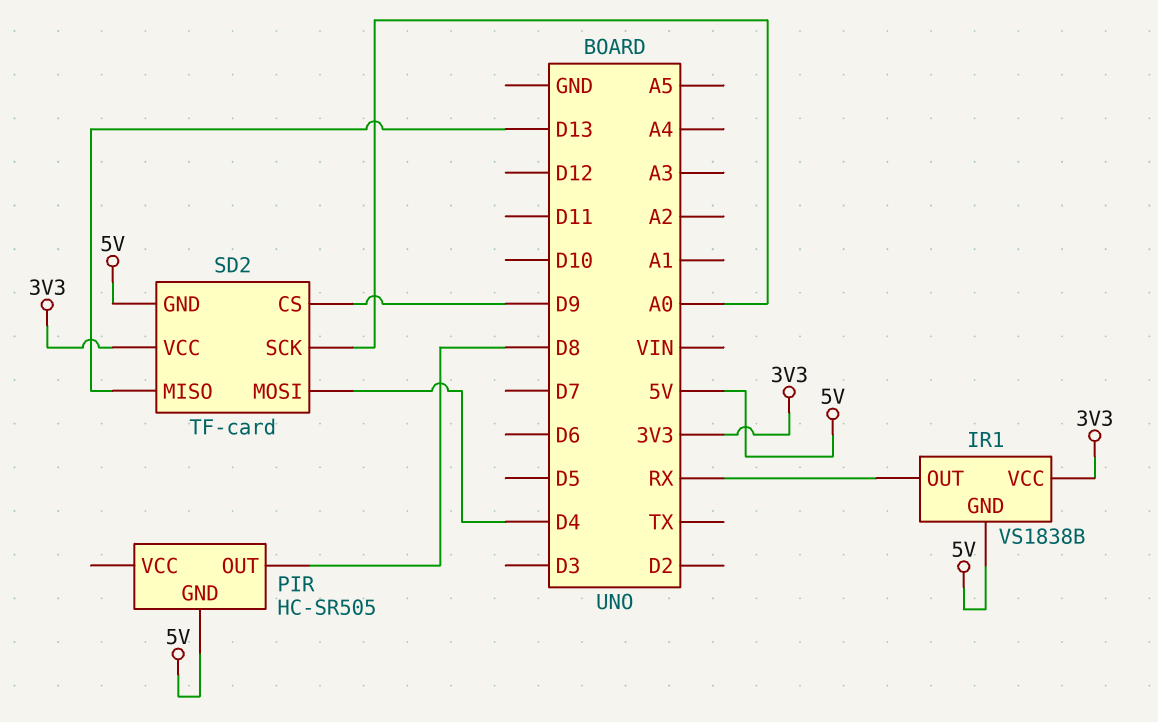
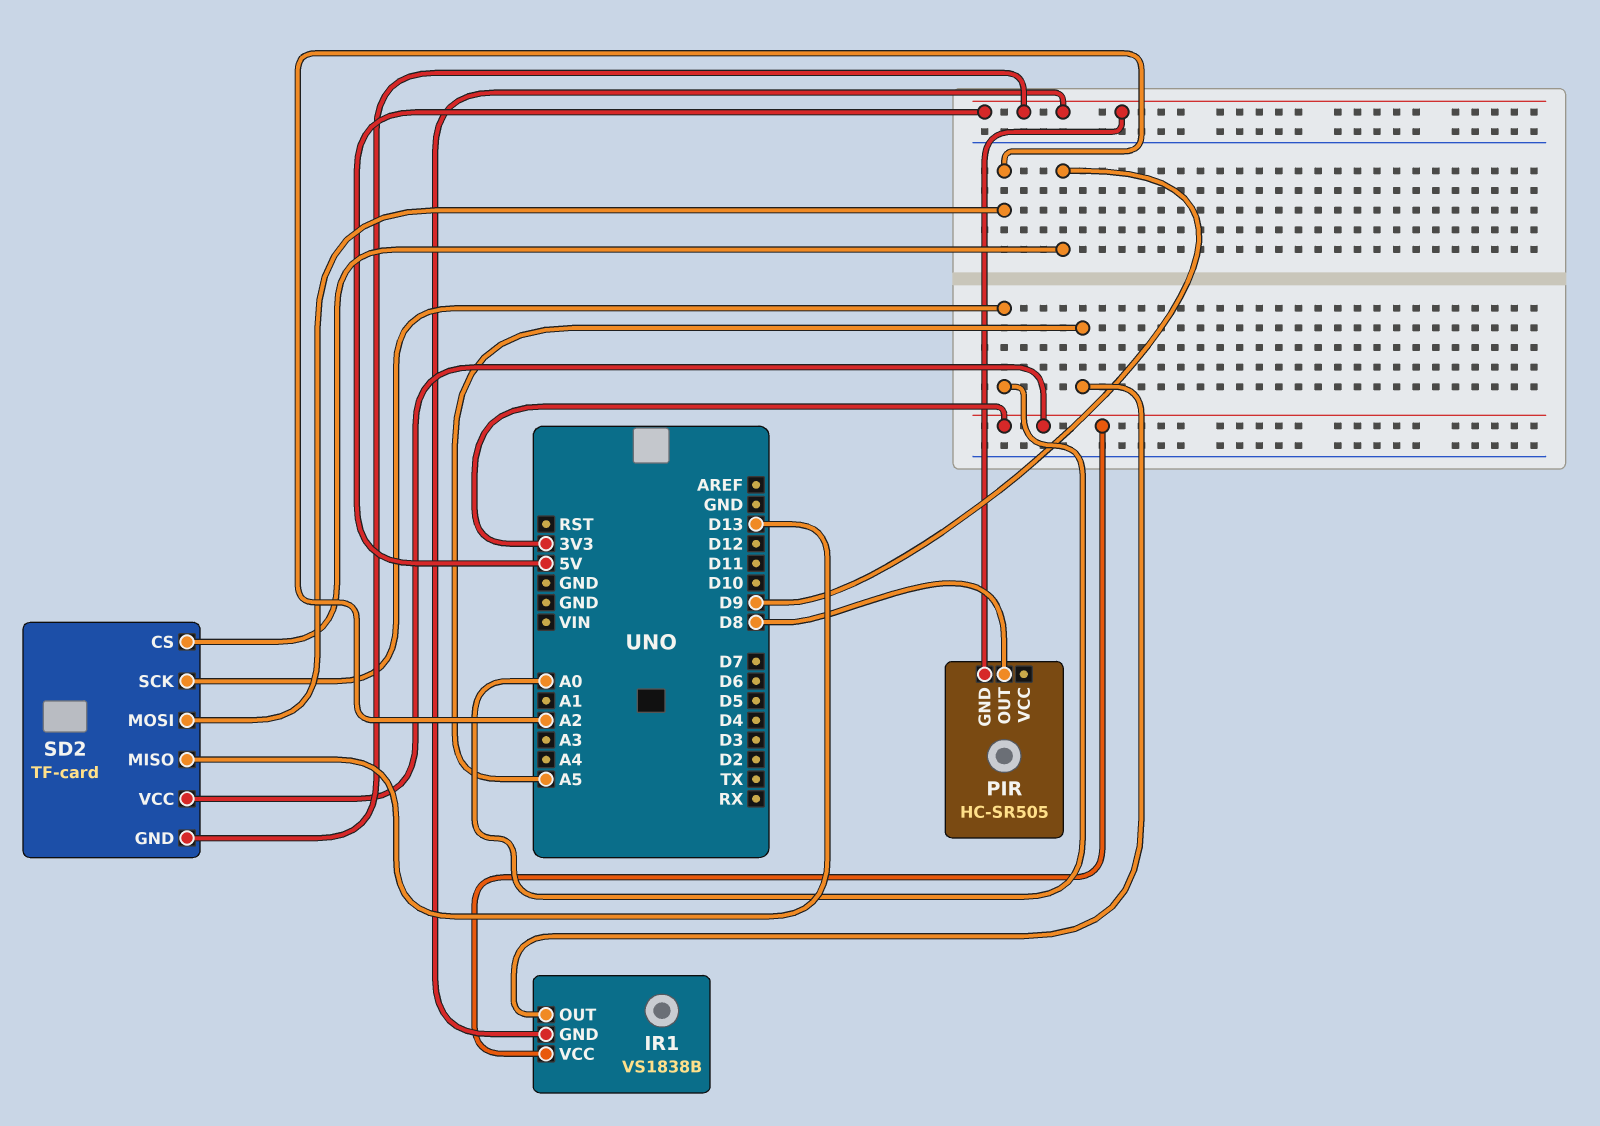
IR1 pin OUT: RX -> A5
SD2 pin MOSI: D4 -> A2

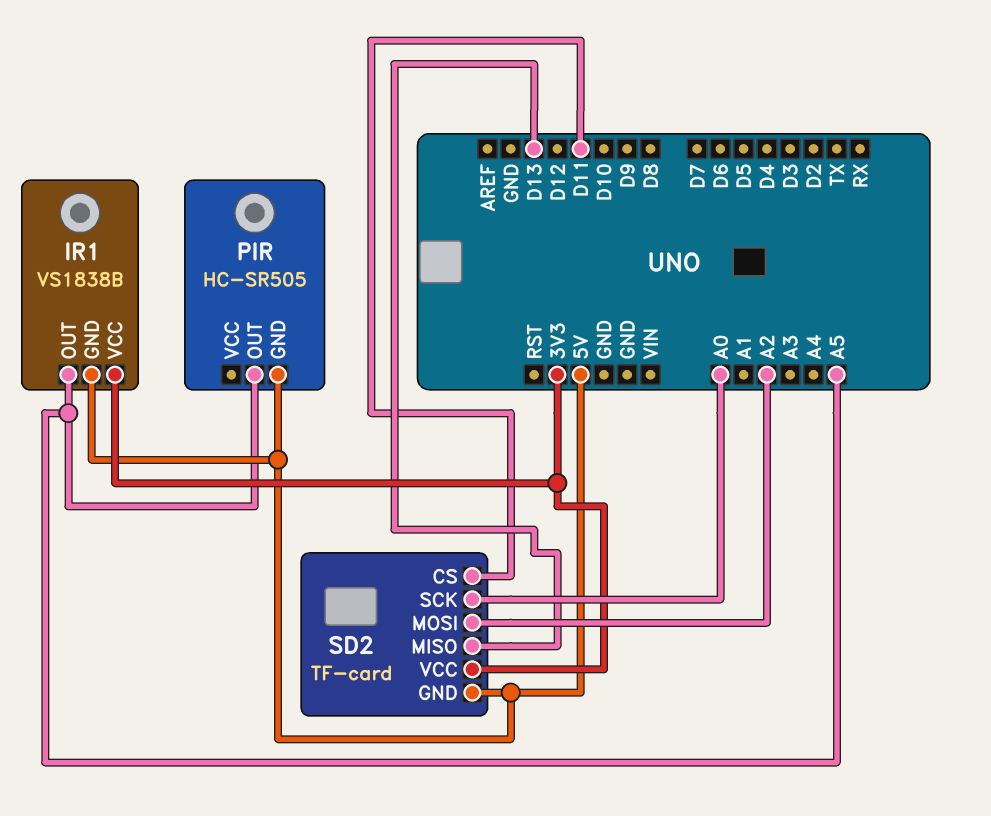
PIR pin OUT: D8 -> A5
SD2 pin CS: D9 -> D11

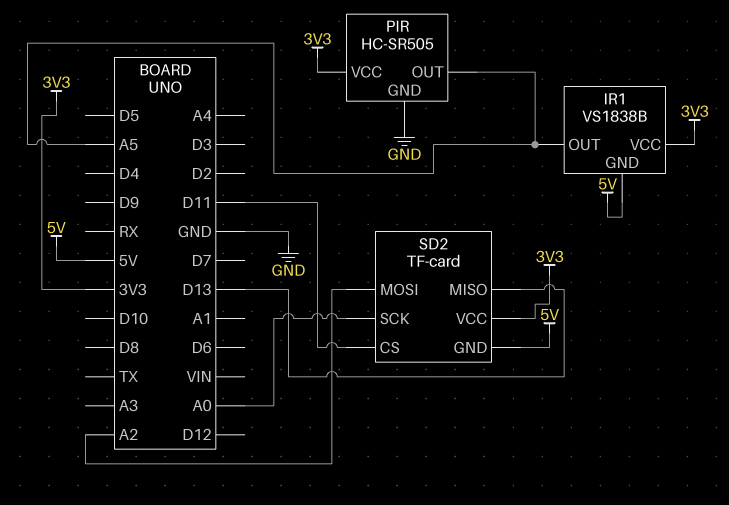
PIR pin GND: 5V -> GND
PIR pin VCC: none -> 3V3

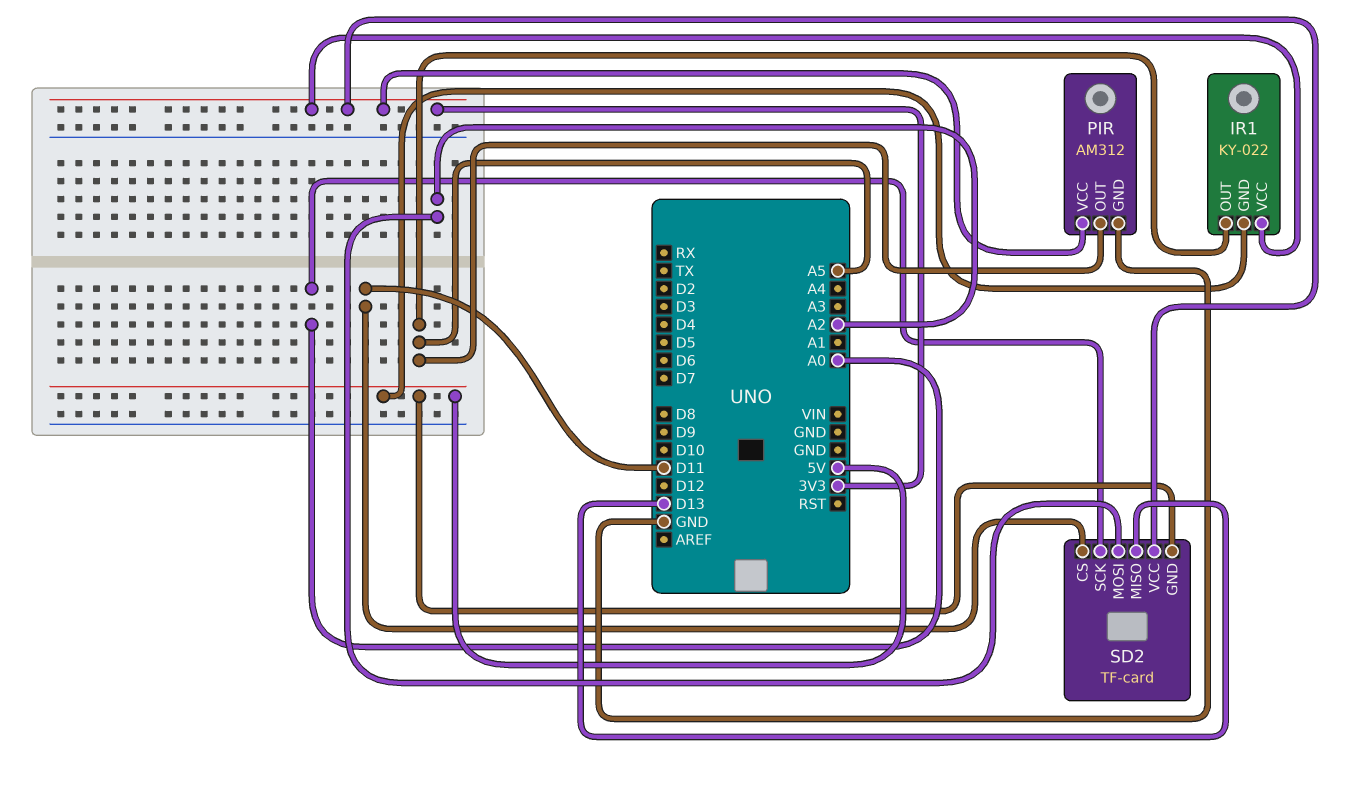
IR1: VS1838B -> KY-022
PIR: HC-SR505 -> AM312

